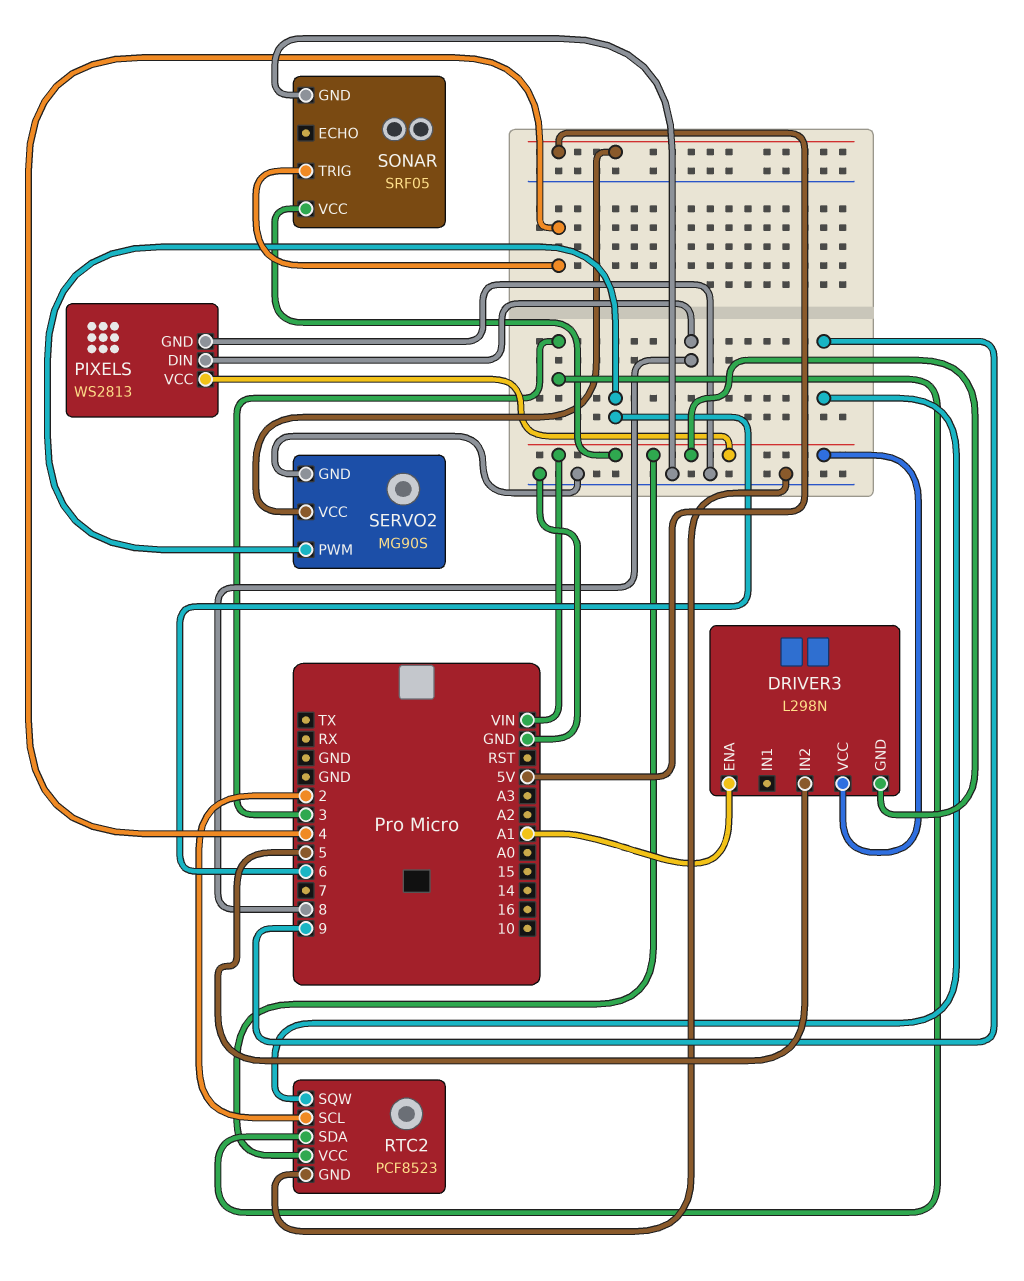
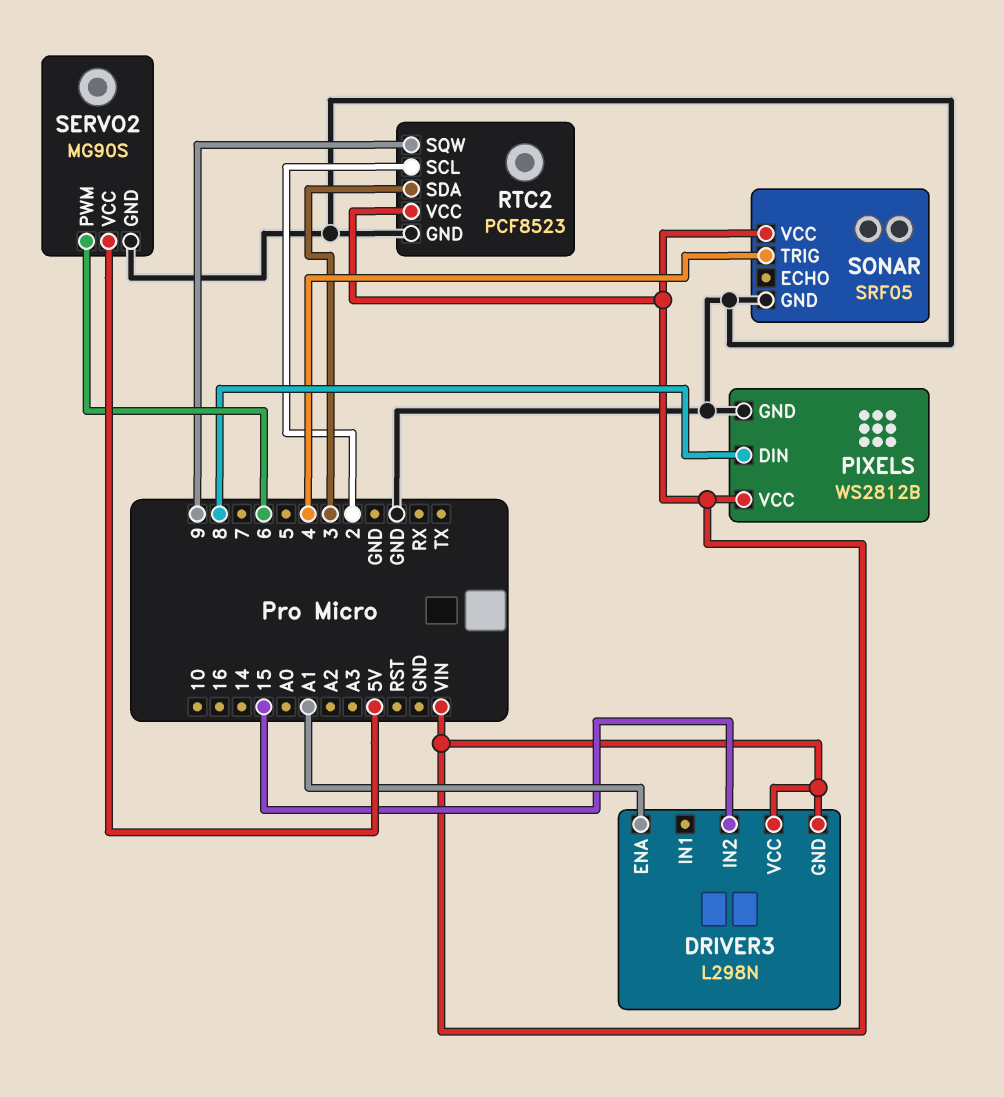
DRIVER3 pin IN2: 5 -> 15
PIXELS: WS2813 -> WS2812B

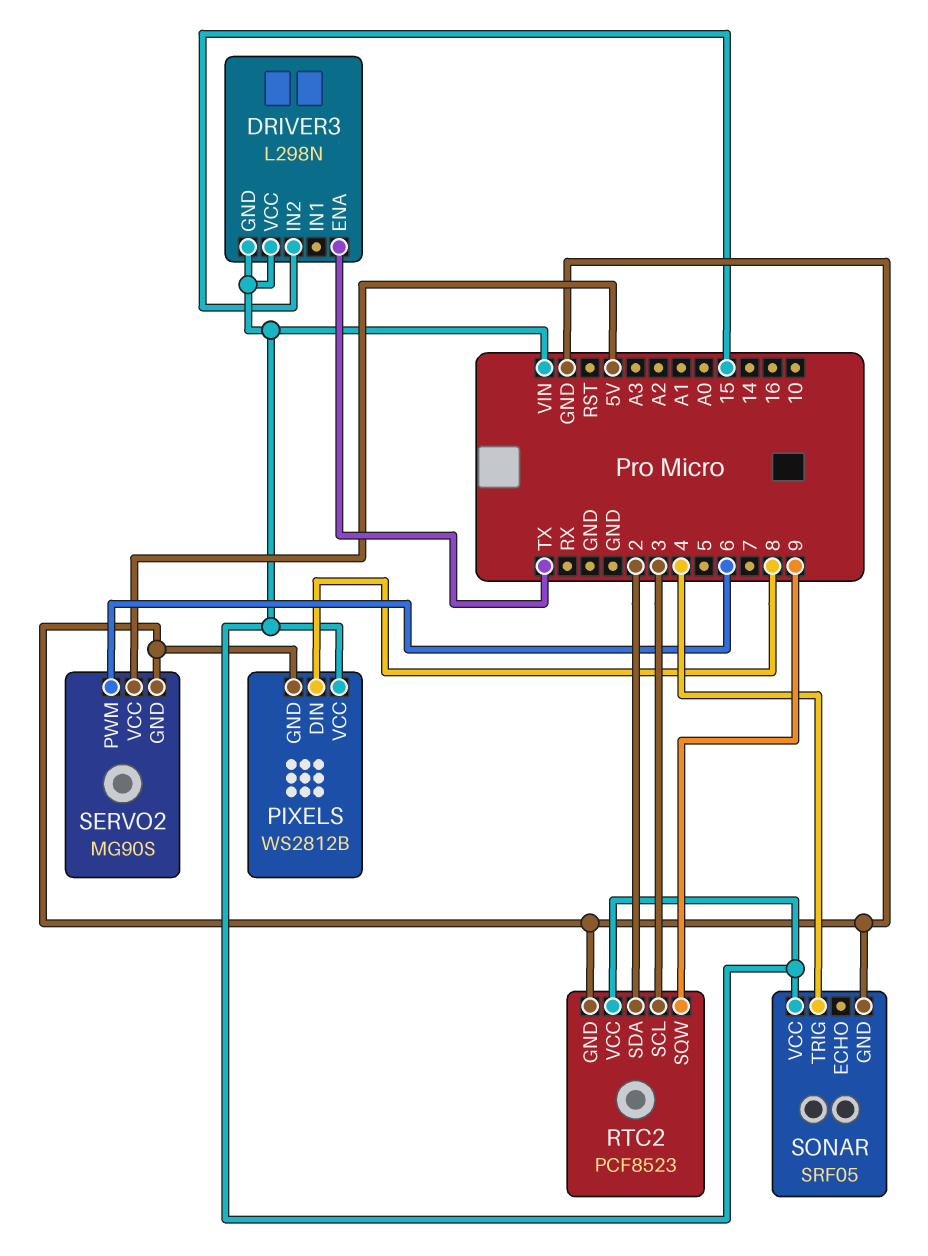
DRIVER3 pin ENA: A1 -> TX
RTC2 pin SCL: 2 -> 3
RTC2 pin SDA: 3 -> 2

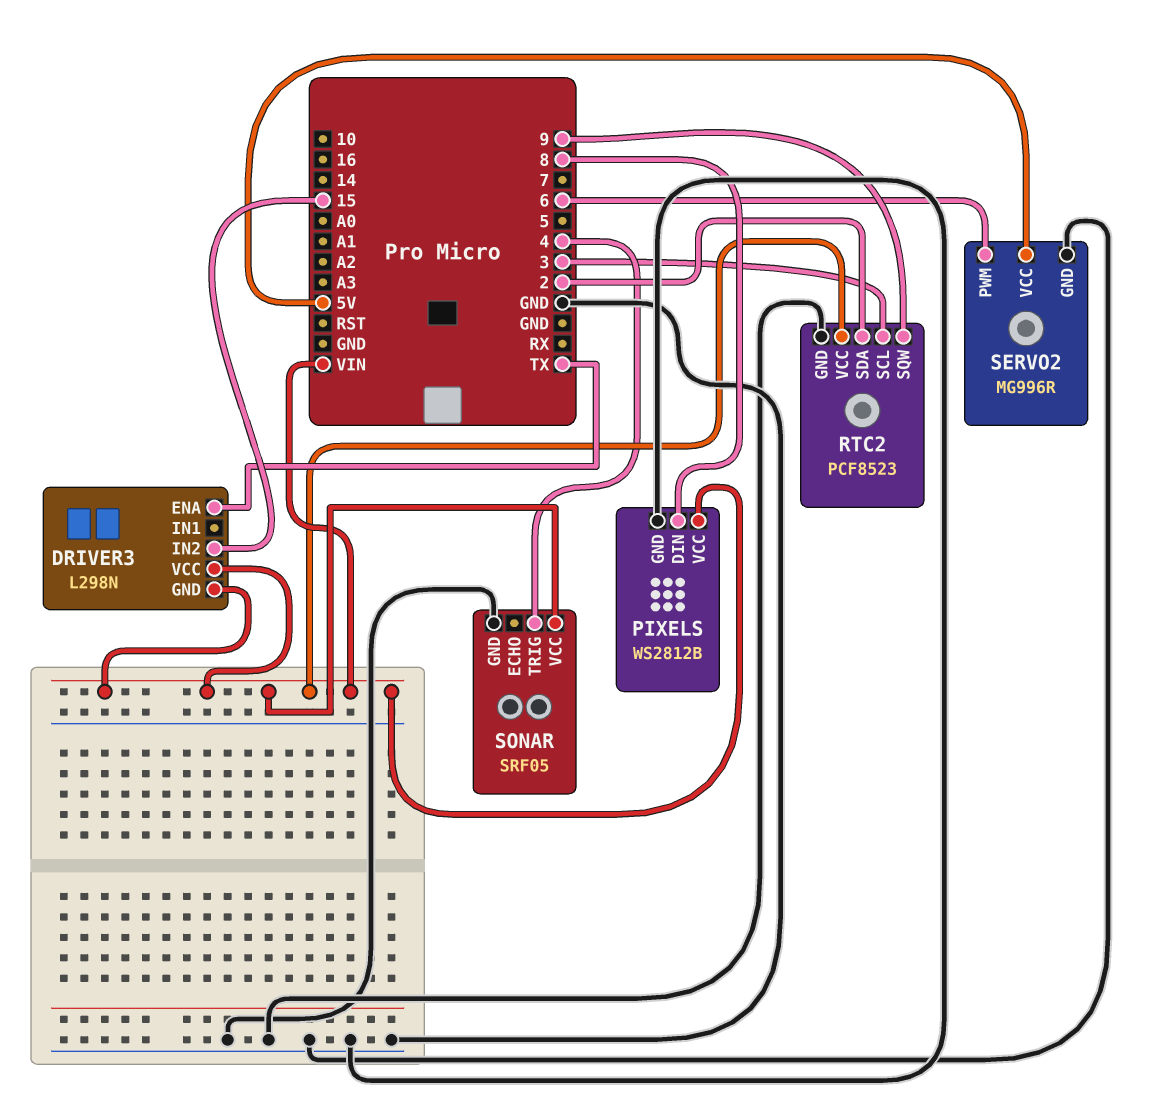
SERVO2: MG90S -> MG996R

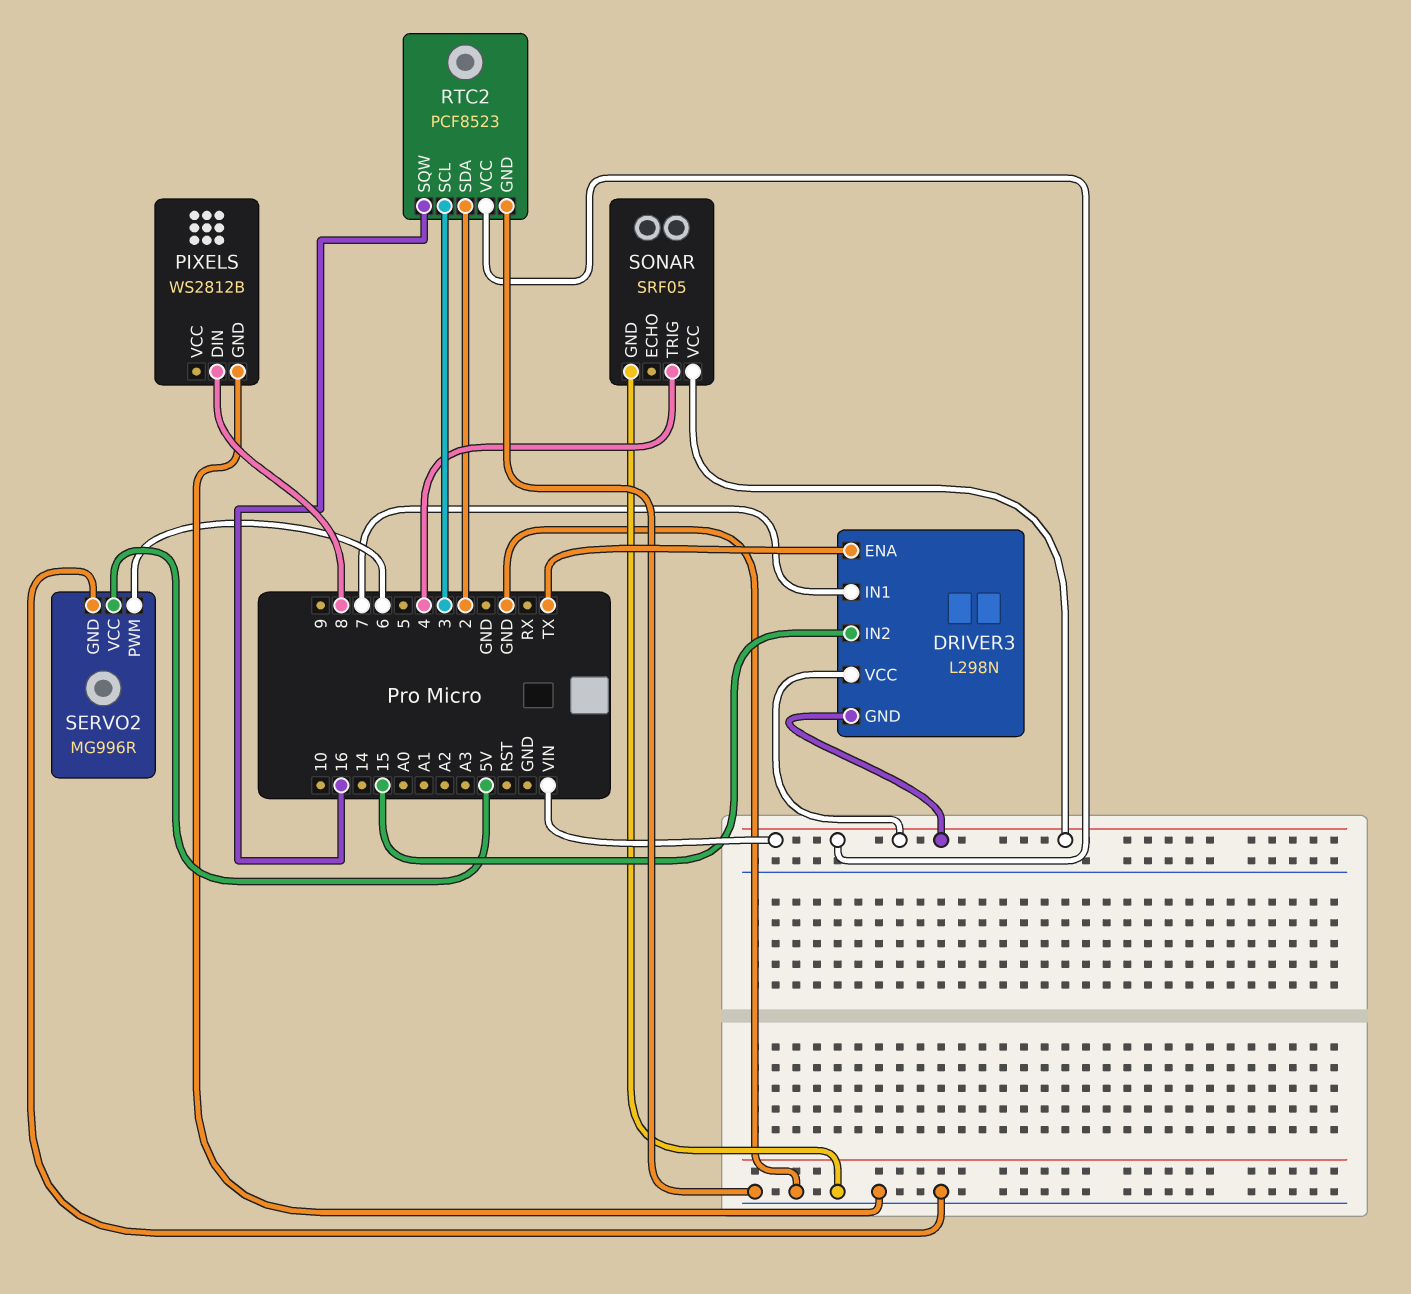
DRIVER3 pin IN1: none -> 7
PIXELS pin VCC: VIN -> none
RTC2 pin SQW: 9 -> 16

